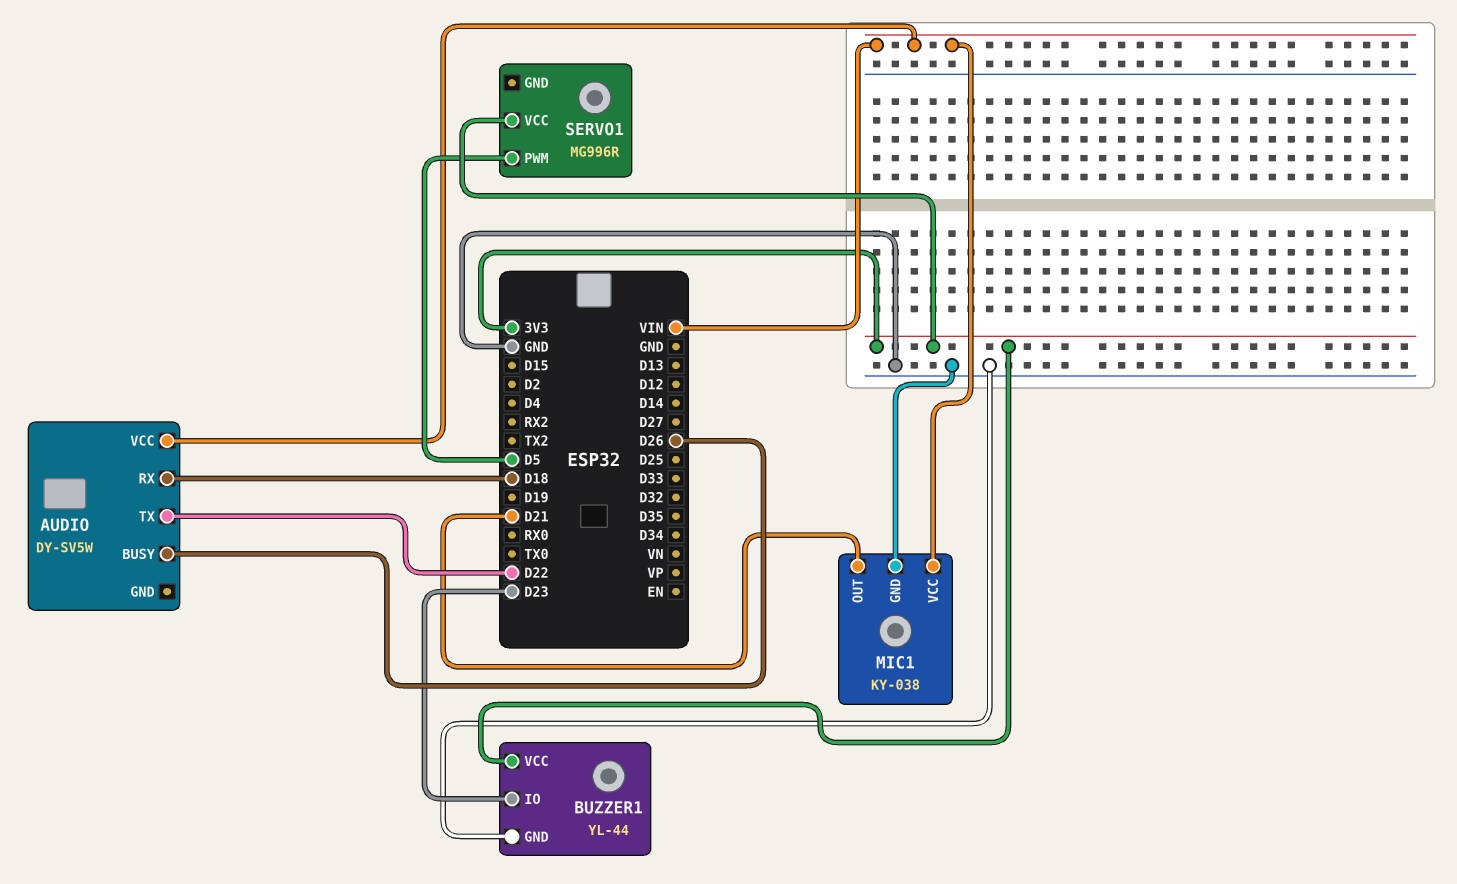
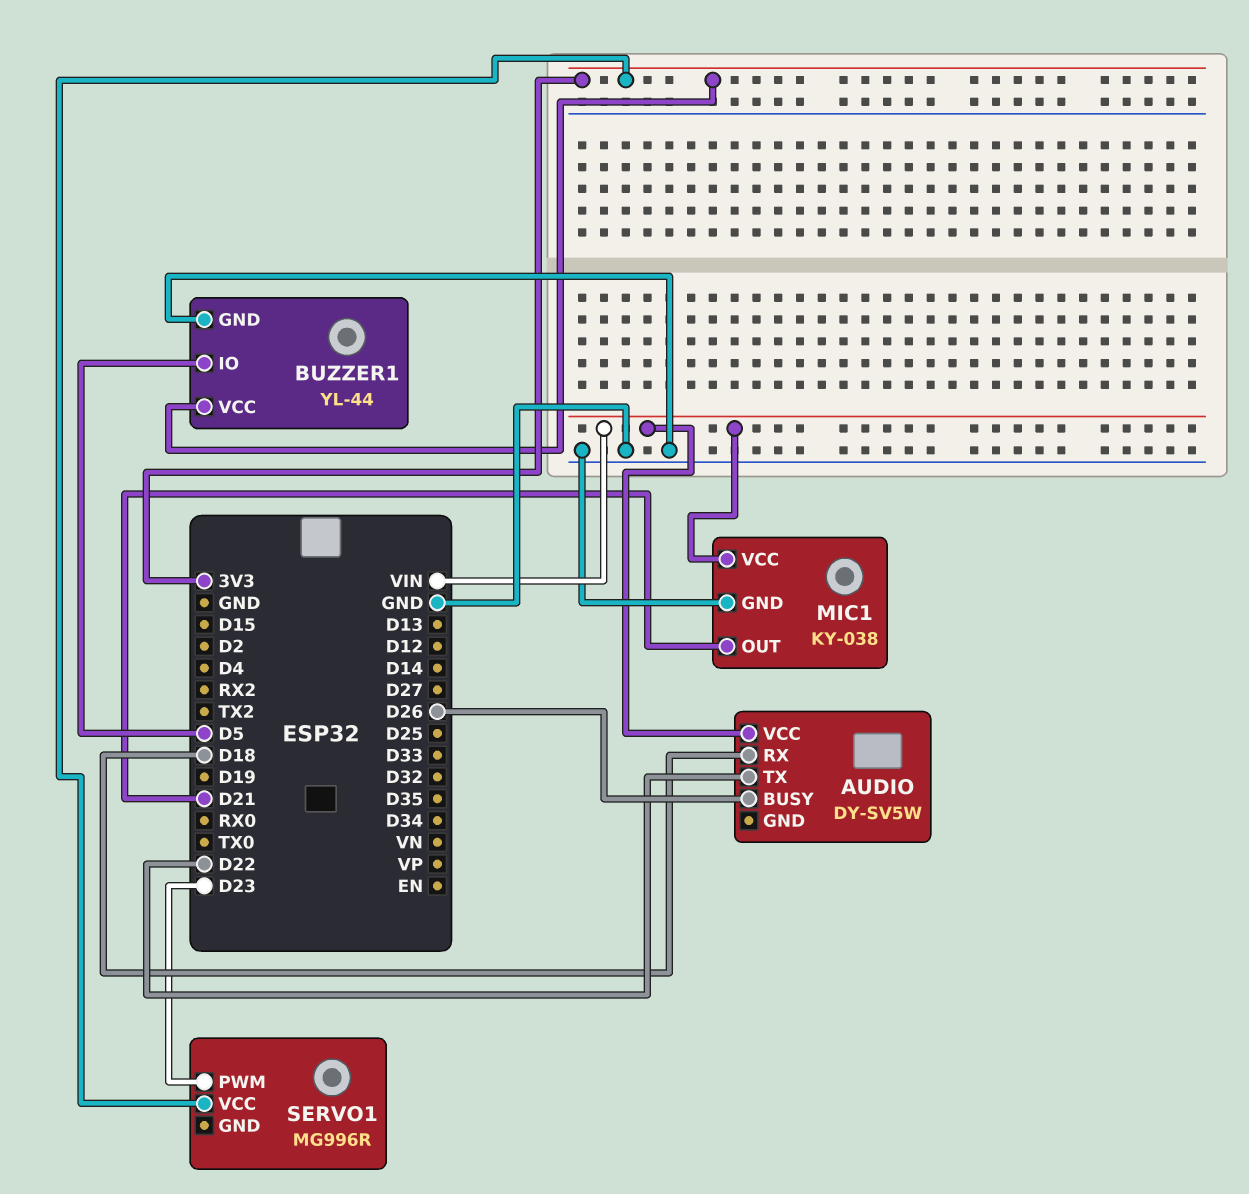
BUZZER1 pin IO: D23 -> D5
SERVO1 pin PWM: D5 -> D23

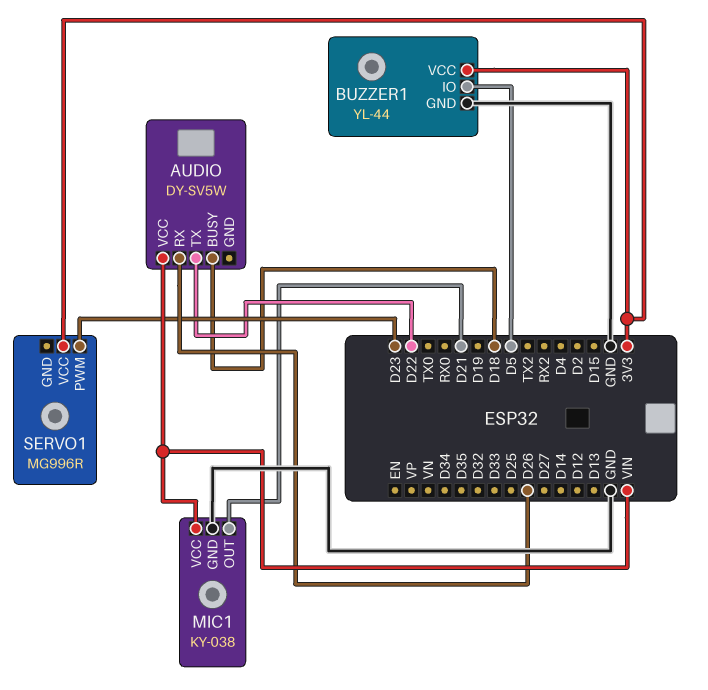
AUDIO pin BUSY: D26 -> D18
AUDIO pin RX: D18 -> D26

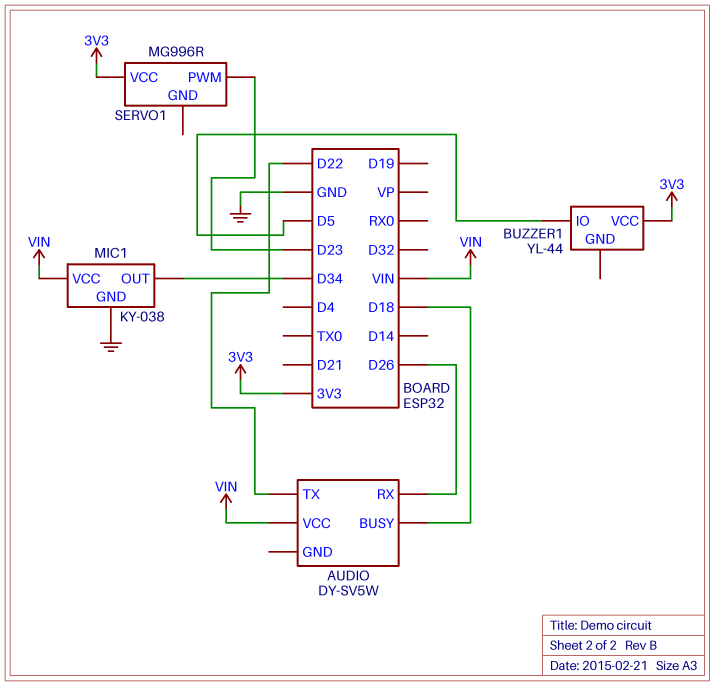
BUZZER1 pin GND: GND -> none
MIC1 pin OUT: D21 -> D34

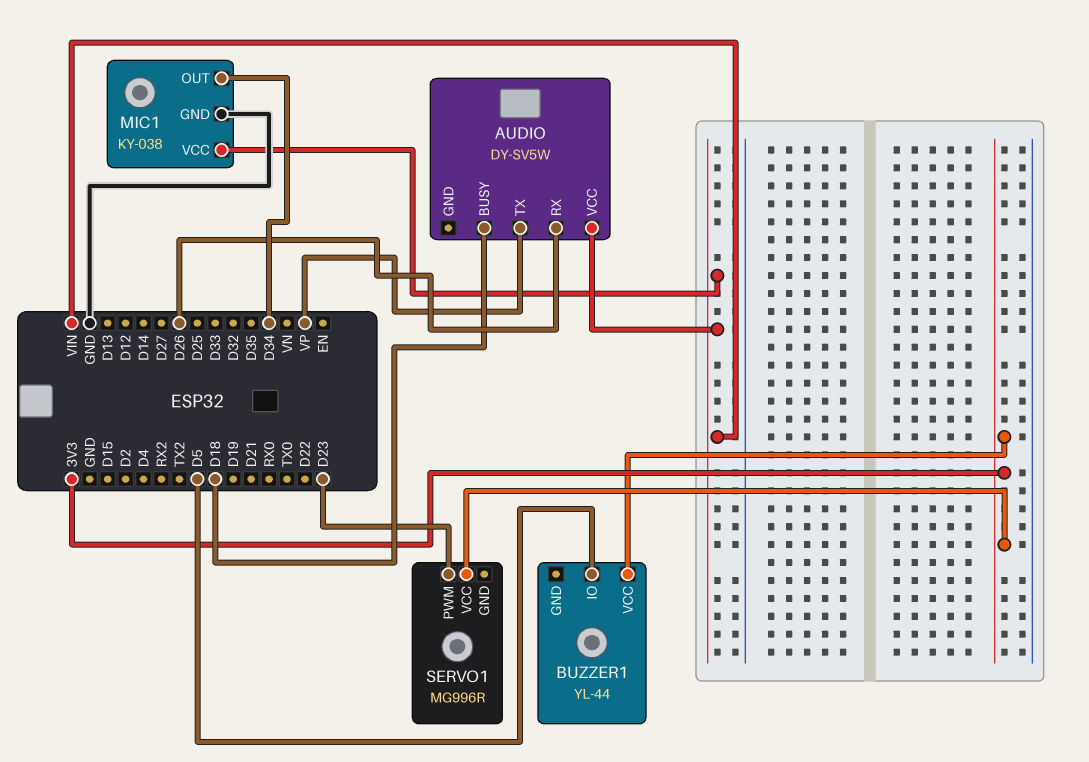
AUDIO pin TX: D22 -> VP

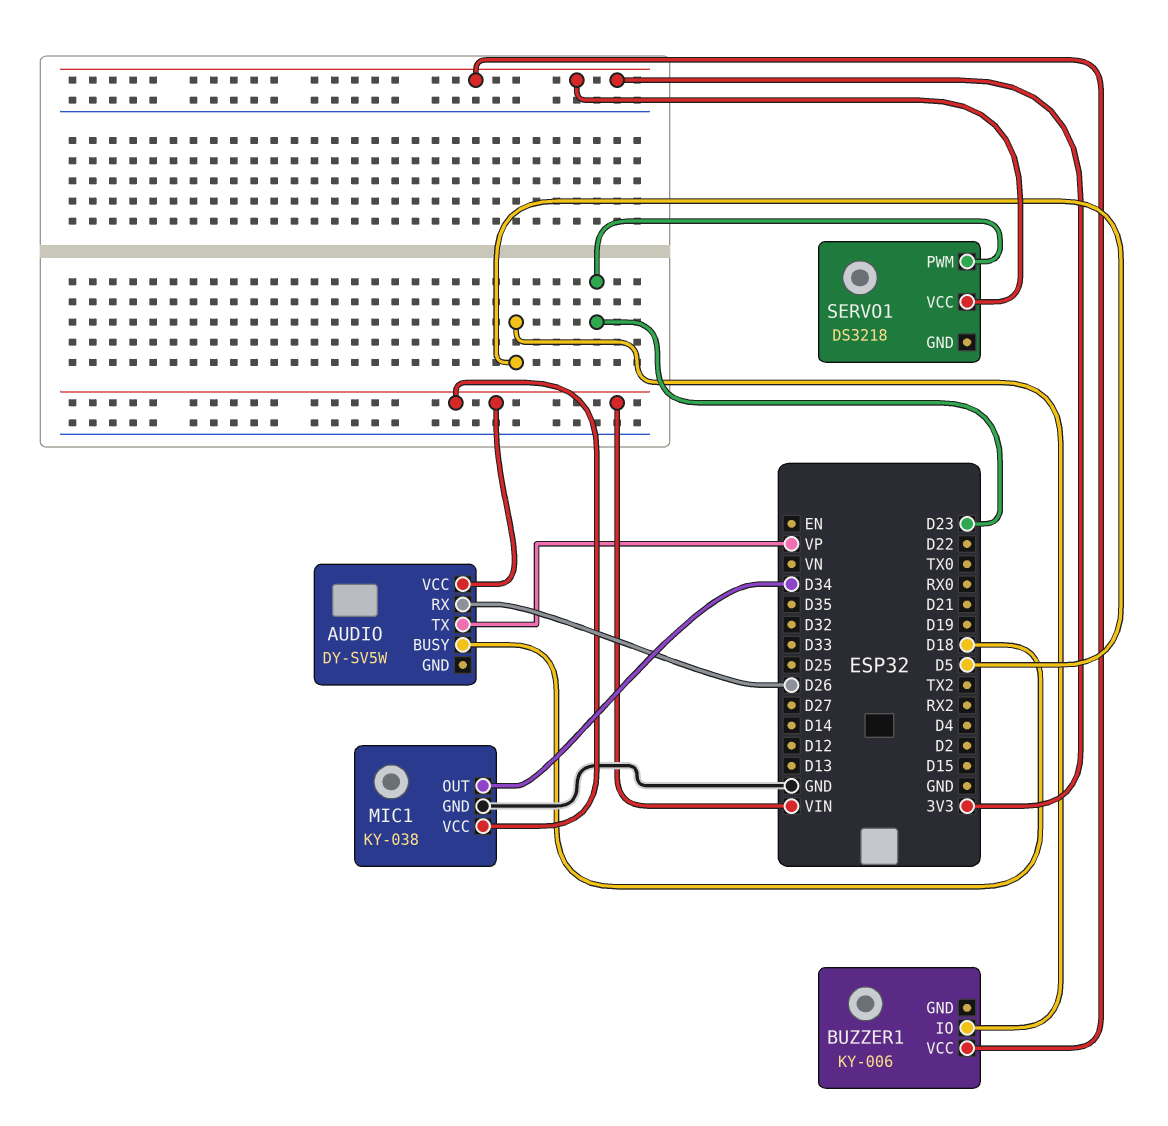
BUZZER1: YL-44 -> KY-006
SERVO1: MG996R -> DS3218

